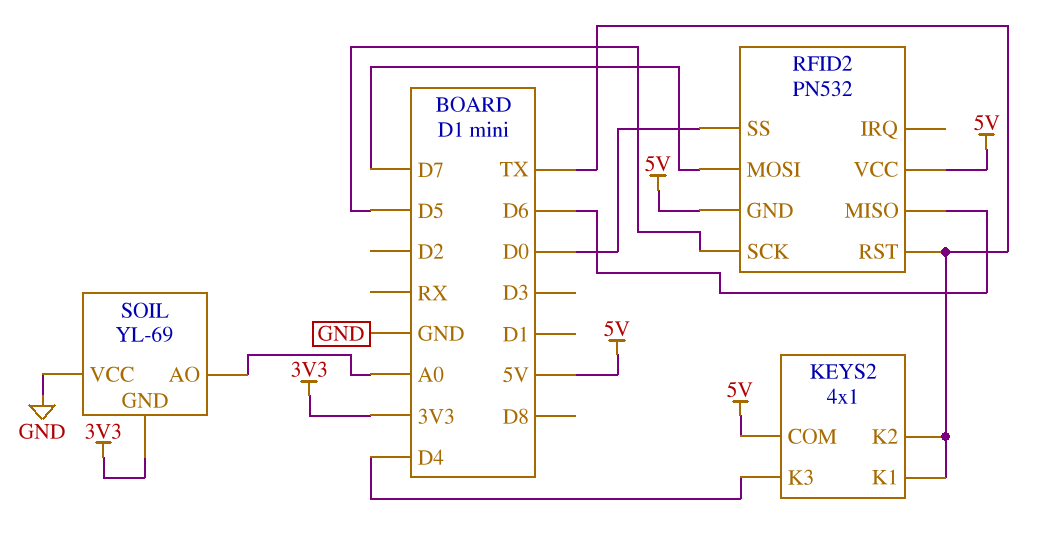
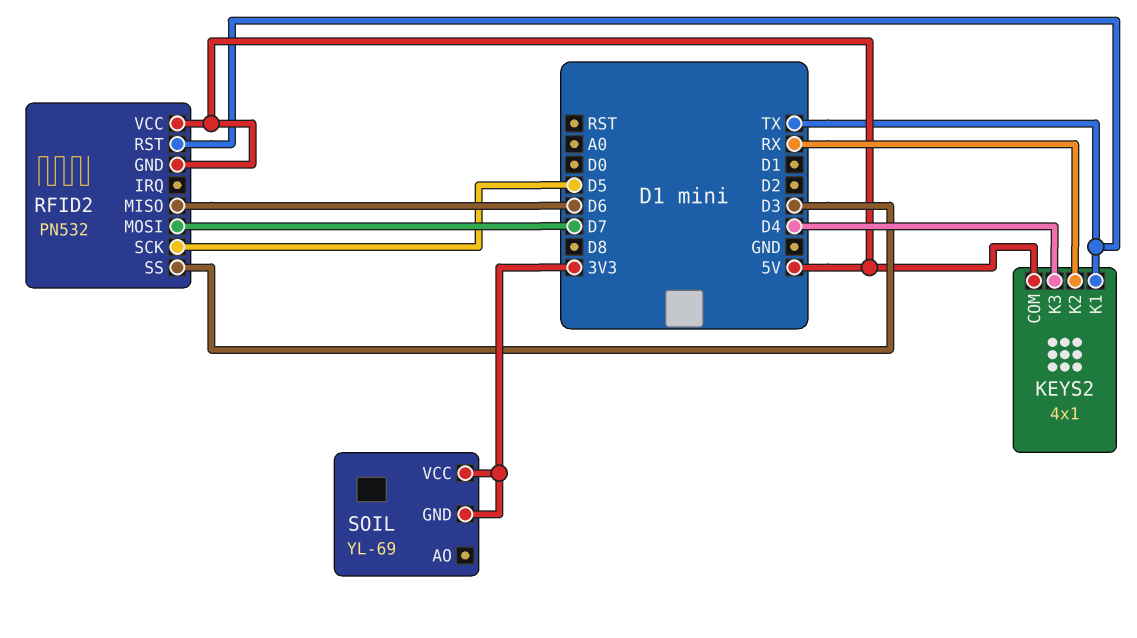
KEYS2 pin K2: TX -> RX
RFID2 pin SS: D0 -> D3
SOIL pin AO: A0 -> none
SOIL pin VCC: GND -> 3V3

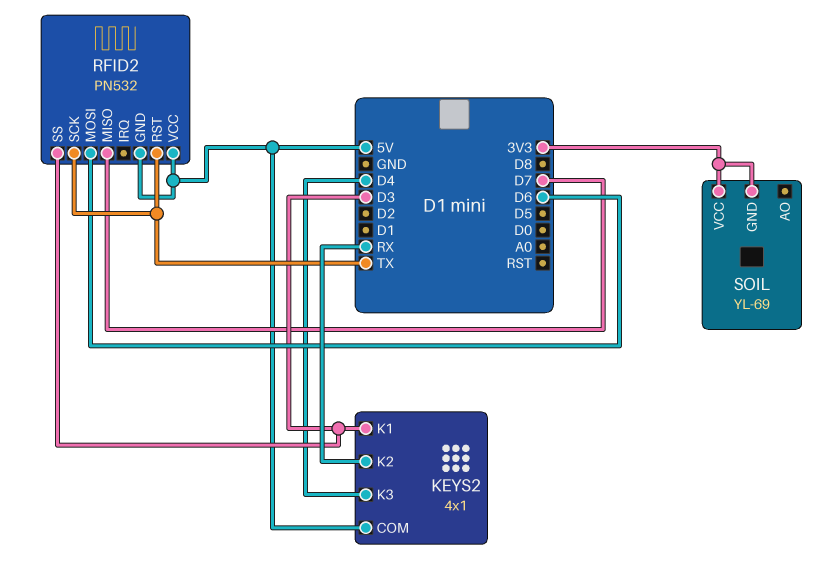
KEYS2 pin K1: TX -> D3
RFID2 pin MISO: D6 -> D7
RFID2 pin MOSI: D7 -> D6
RFID2 pin SCK: D5 -> TX

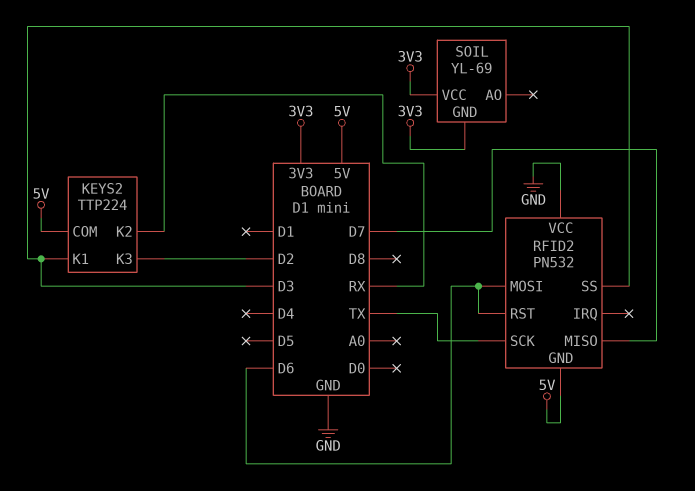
KEYS2: 4x1 -> TTP224
KEYS2 pin K3: D4 -> D2
RFID2 pin RST: TX -> D6
RFID2 pin VCC: 5V -> GND

